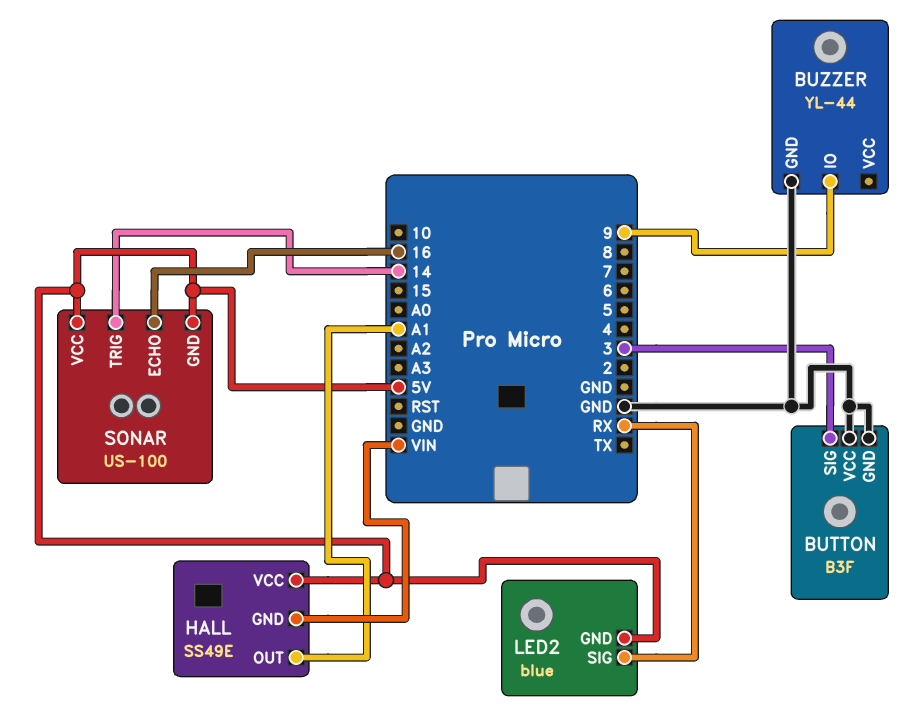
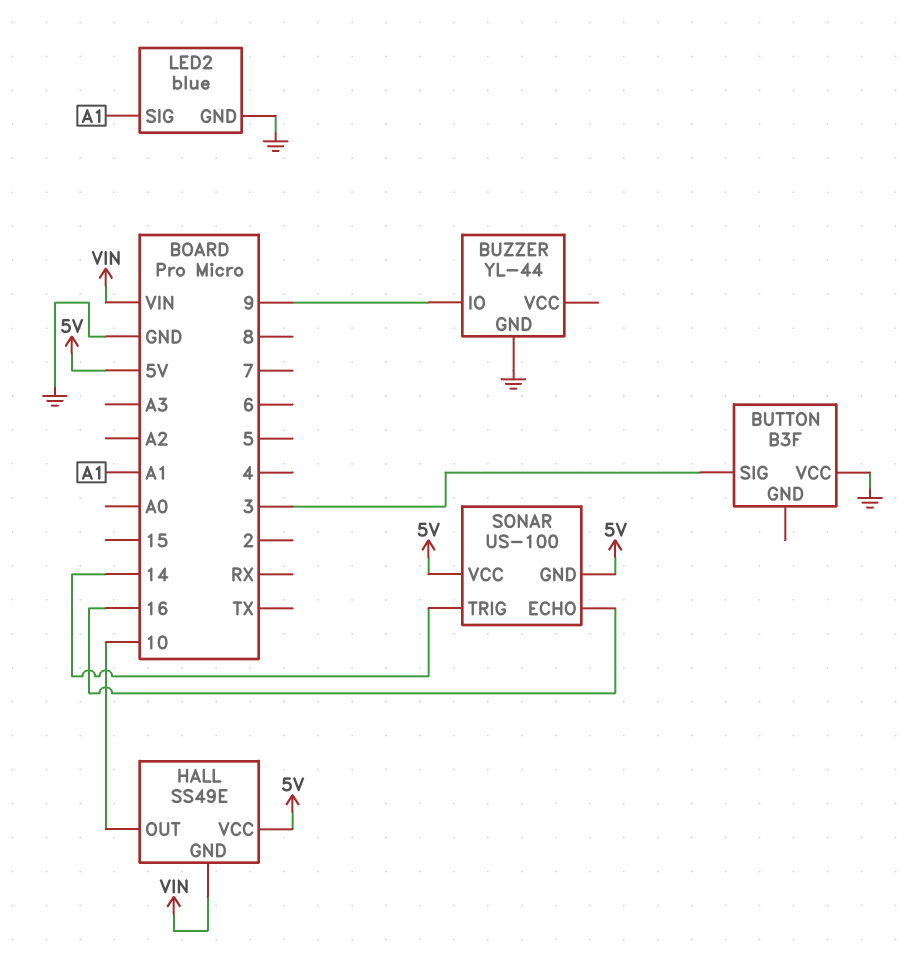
BUTTON pin GND: GND -> none
HALL pin OUT: A1 -> 10
LED2 pin GND: 5V -> GND
LED2 pin SIG: RX -> A1

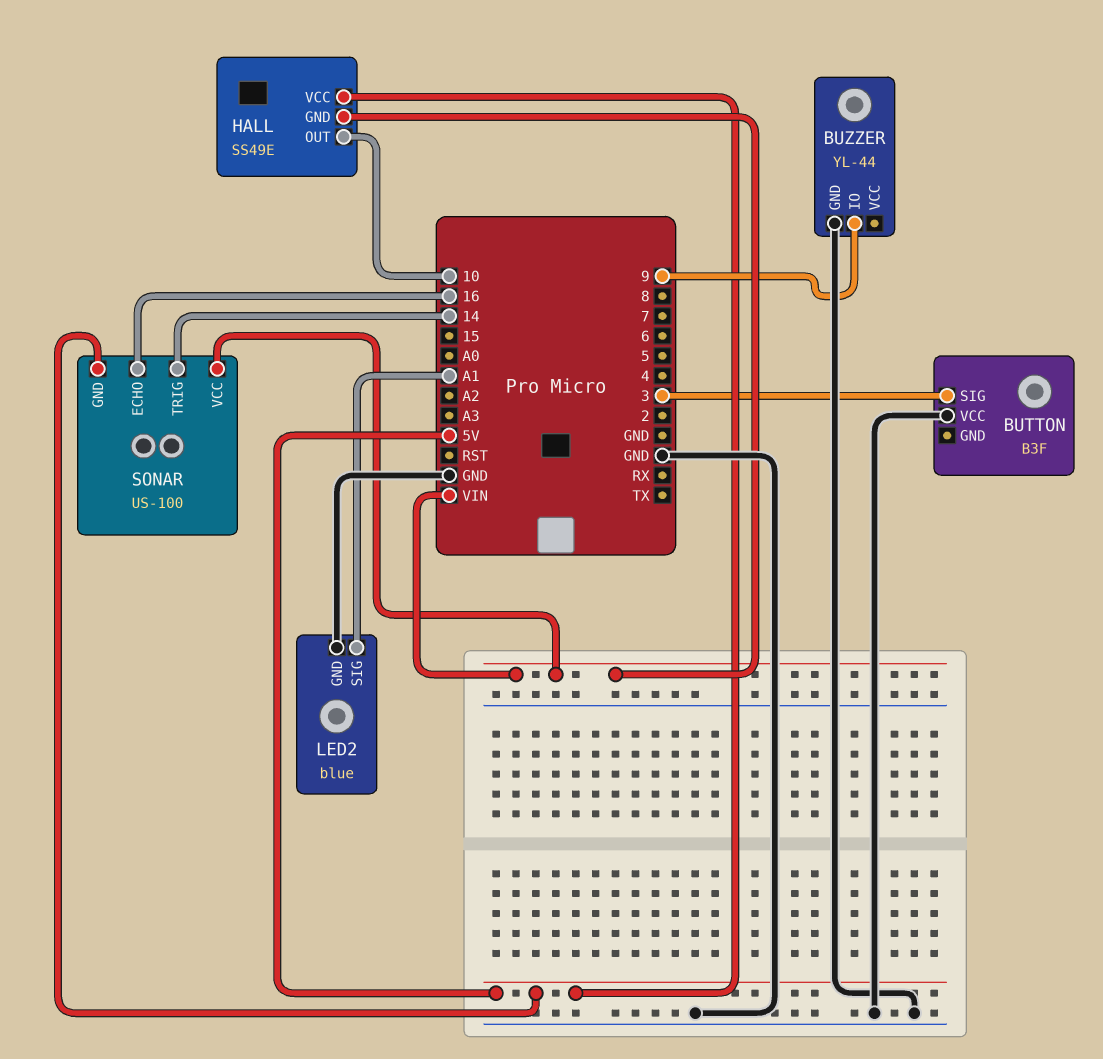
SONAR pin VCC: 5V -> VIN

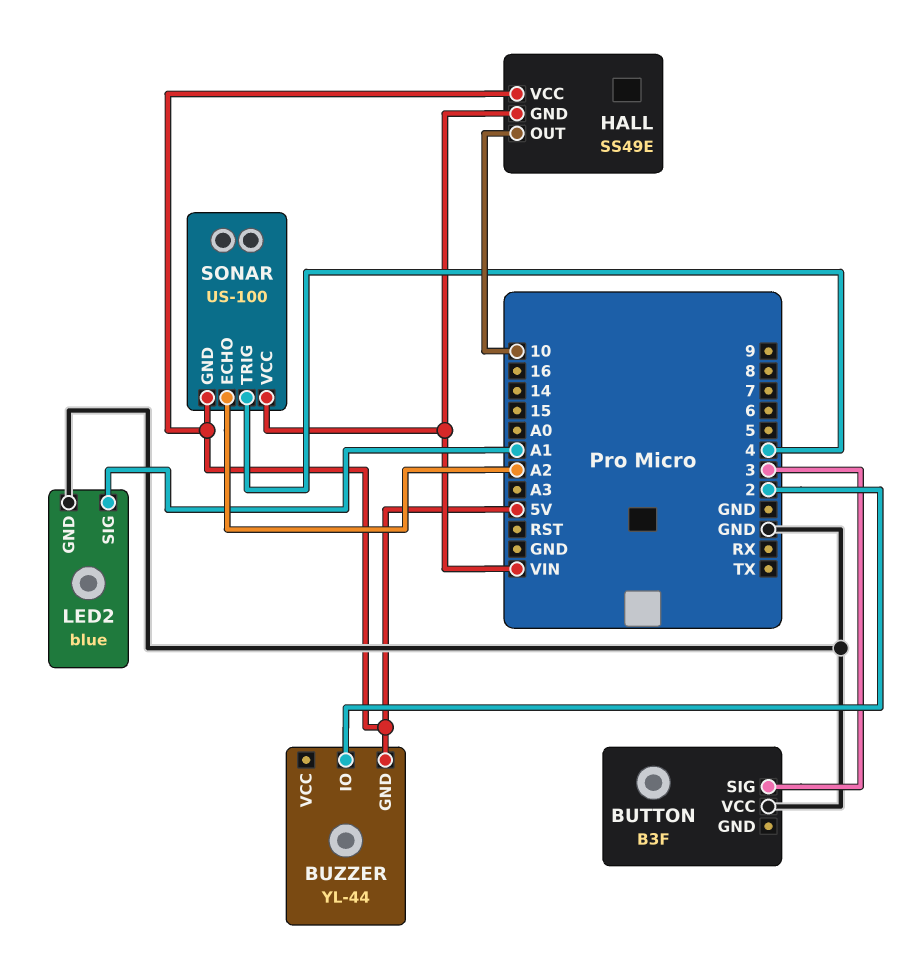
BUZZER pin GND: GND -> 5V
BUZZER pin IO: 9 -> 2
SONAR pin ECHO: 16 -> A2
SONAR pin TRIG: 14 -> 4

